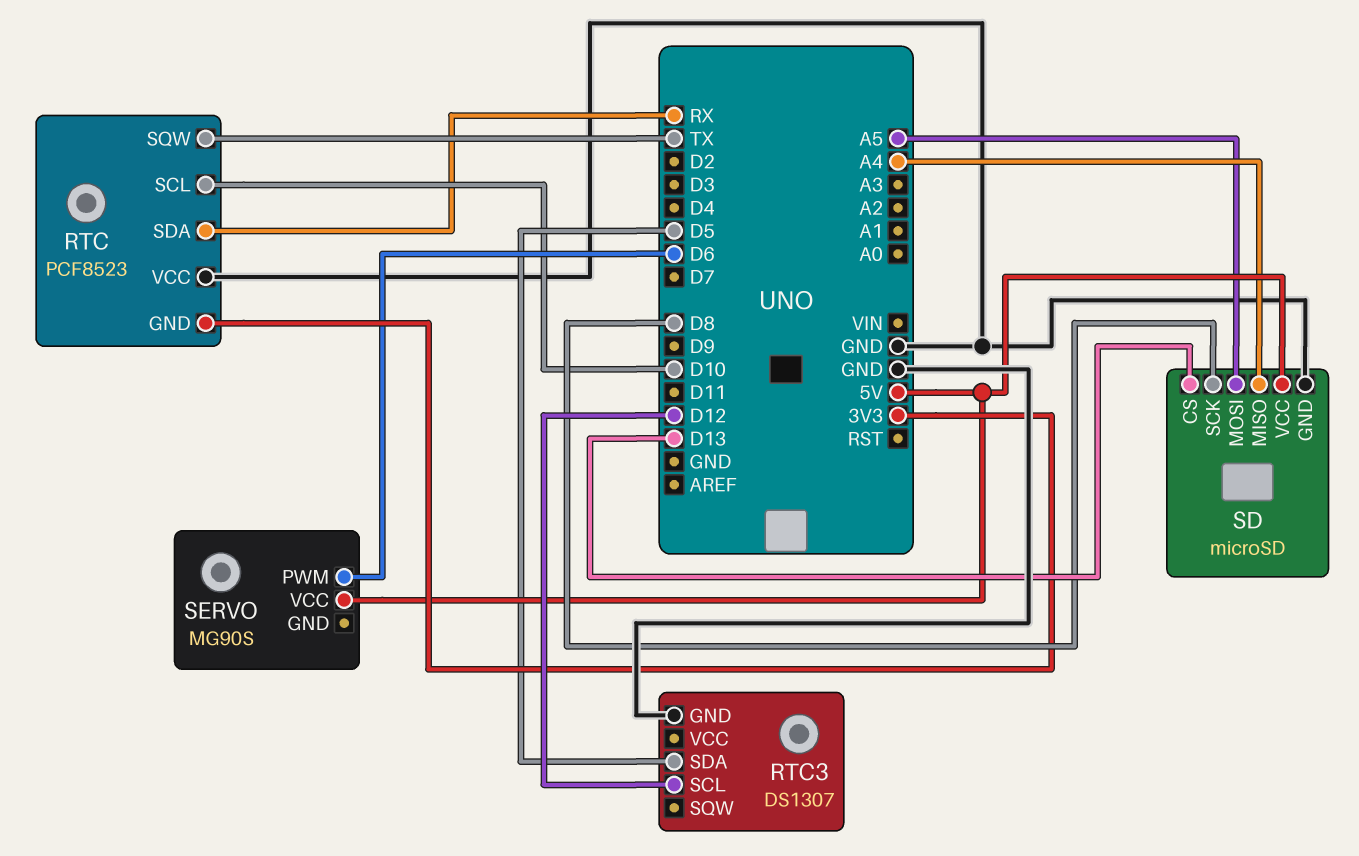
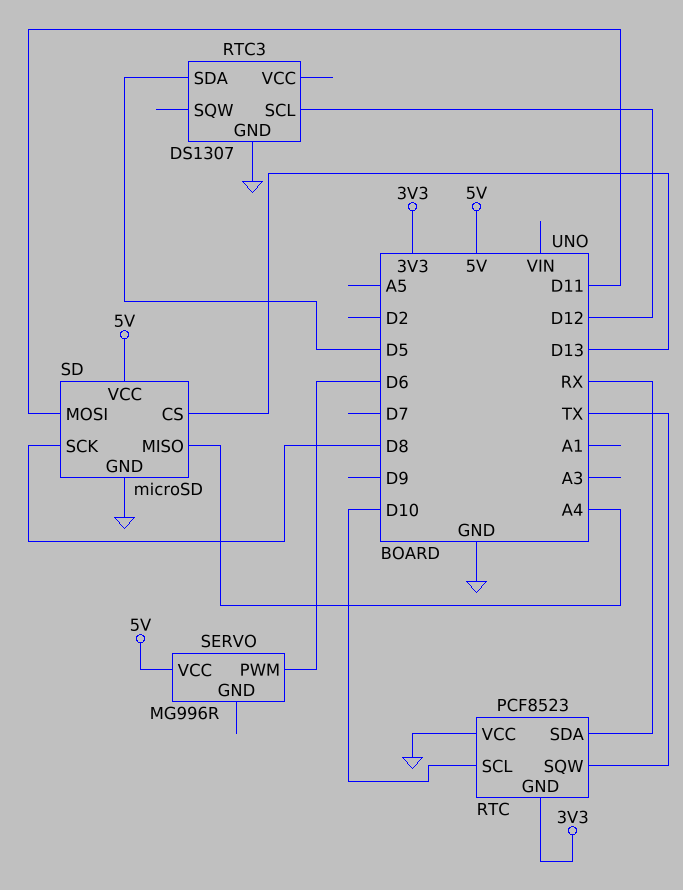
SD pin MOSI: A5 -> D11
SERVO: MG90S -> MG996R

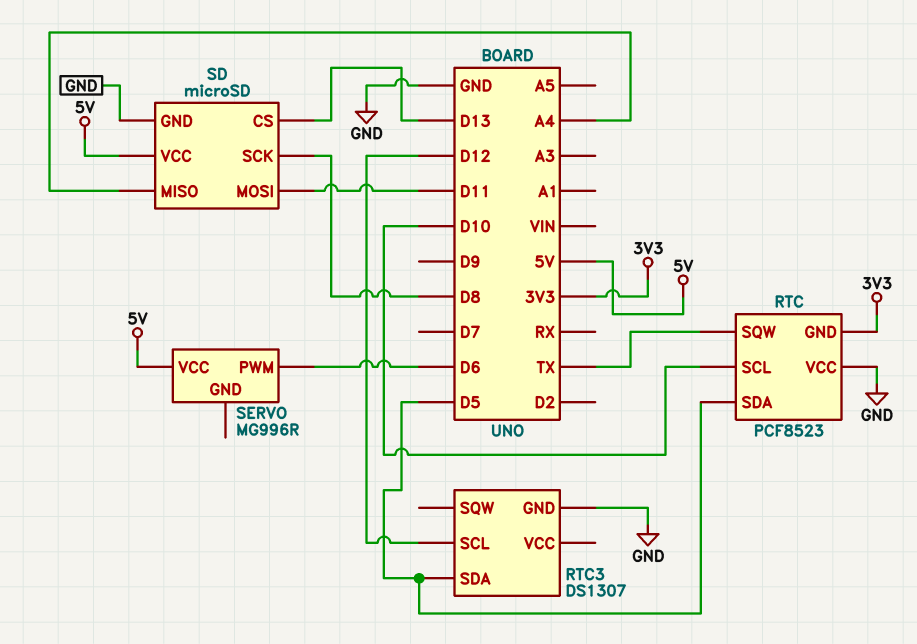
RTC pin SDA: RX -> D5

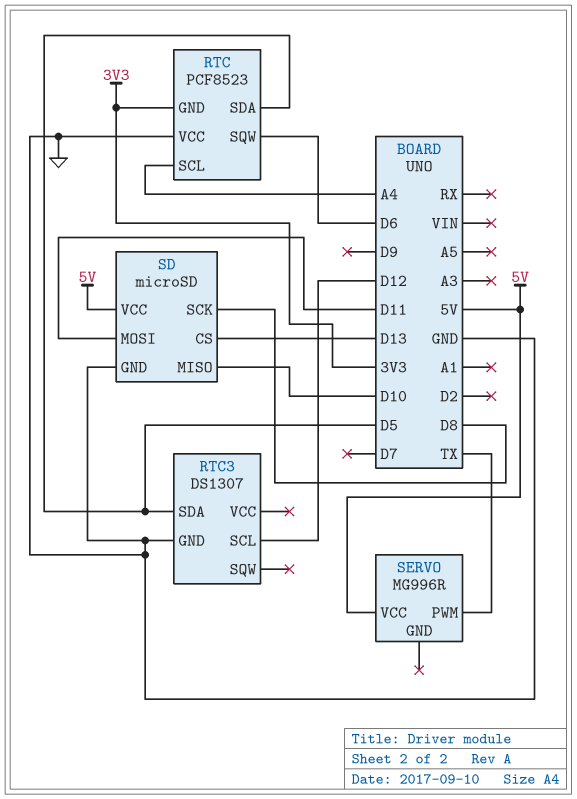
RTC pin SCL: D10 -> A4
RTC pin SQW: TX -> D6
SD pin MISO: A4 -> D10
SERVO pin PWM: D6 -> TX

